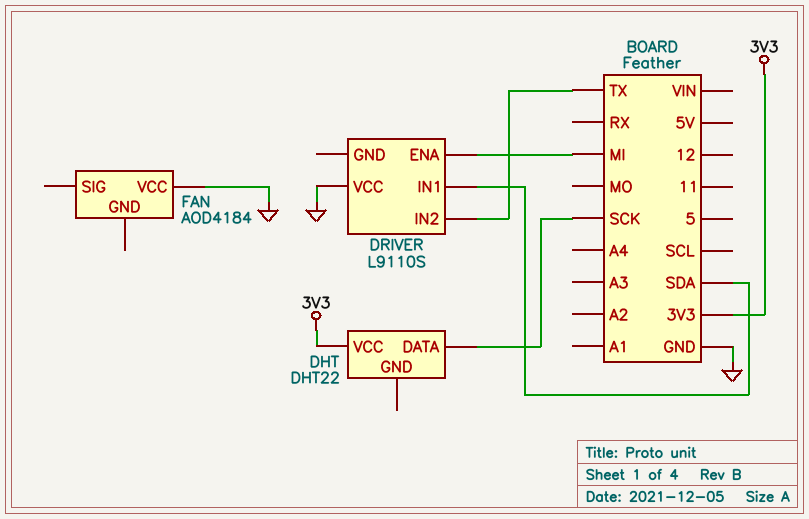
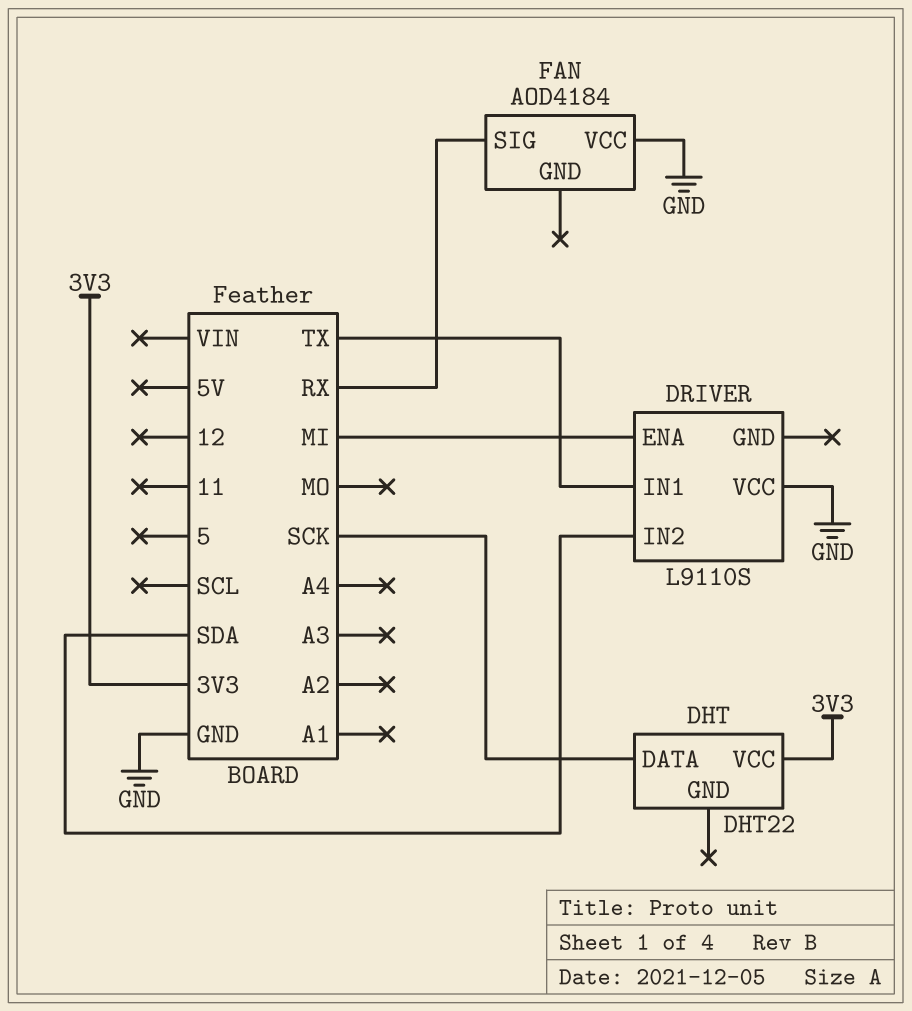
DRIVER pin IN1: SDA -> TX
DRIVER pin IN2: TX -> SDA
FAN pin SIG: none -> RX

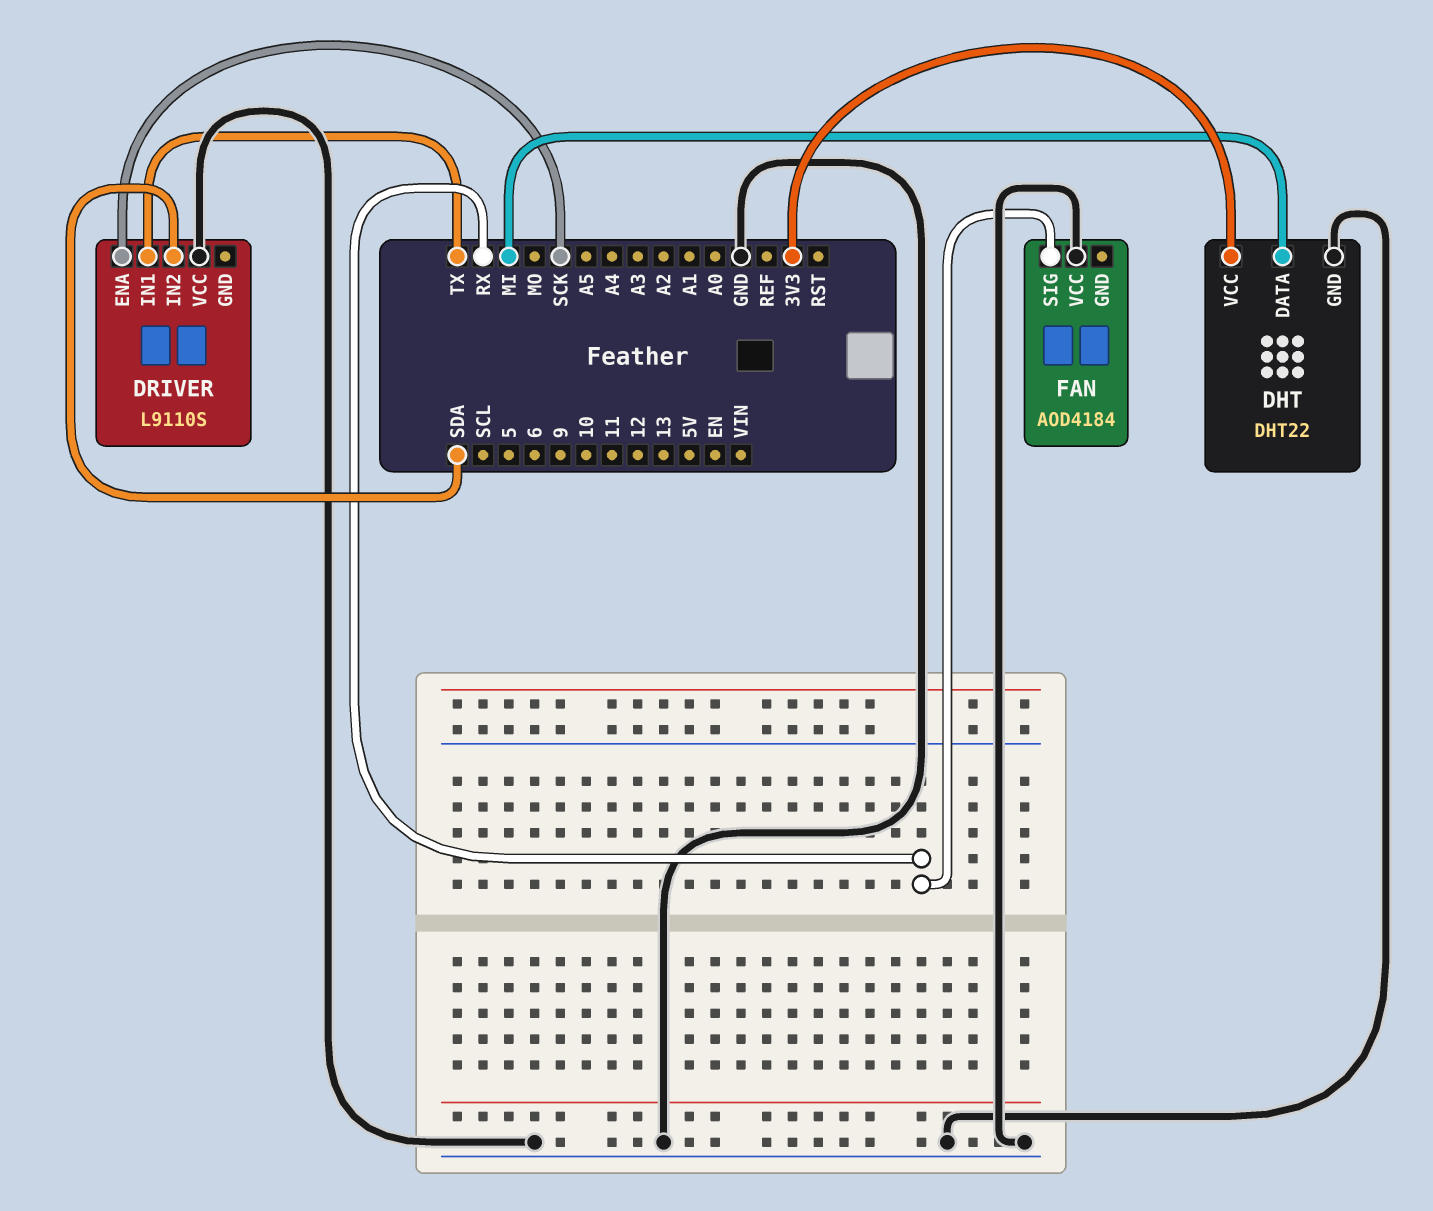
DHT pin DATA: SCK -> MI
DHT pin GND: none -> GND
DRIVER pin ENA: MI -> SCK

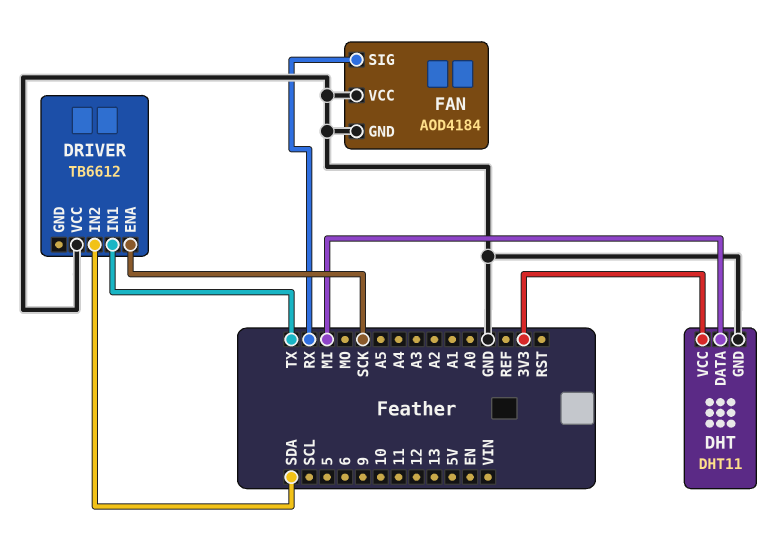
DHT: DHT22 -> DHT11
DRIVER: L9110S -> TB6612
FAN pin GND: none -> GND

